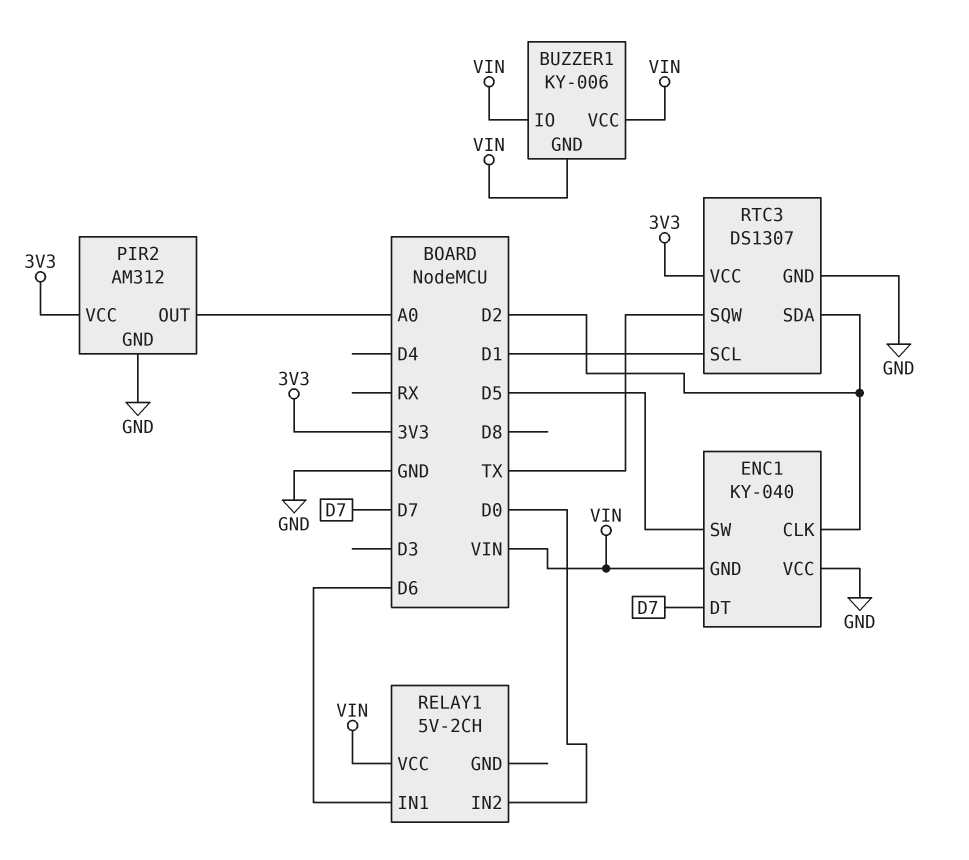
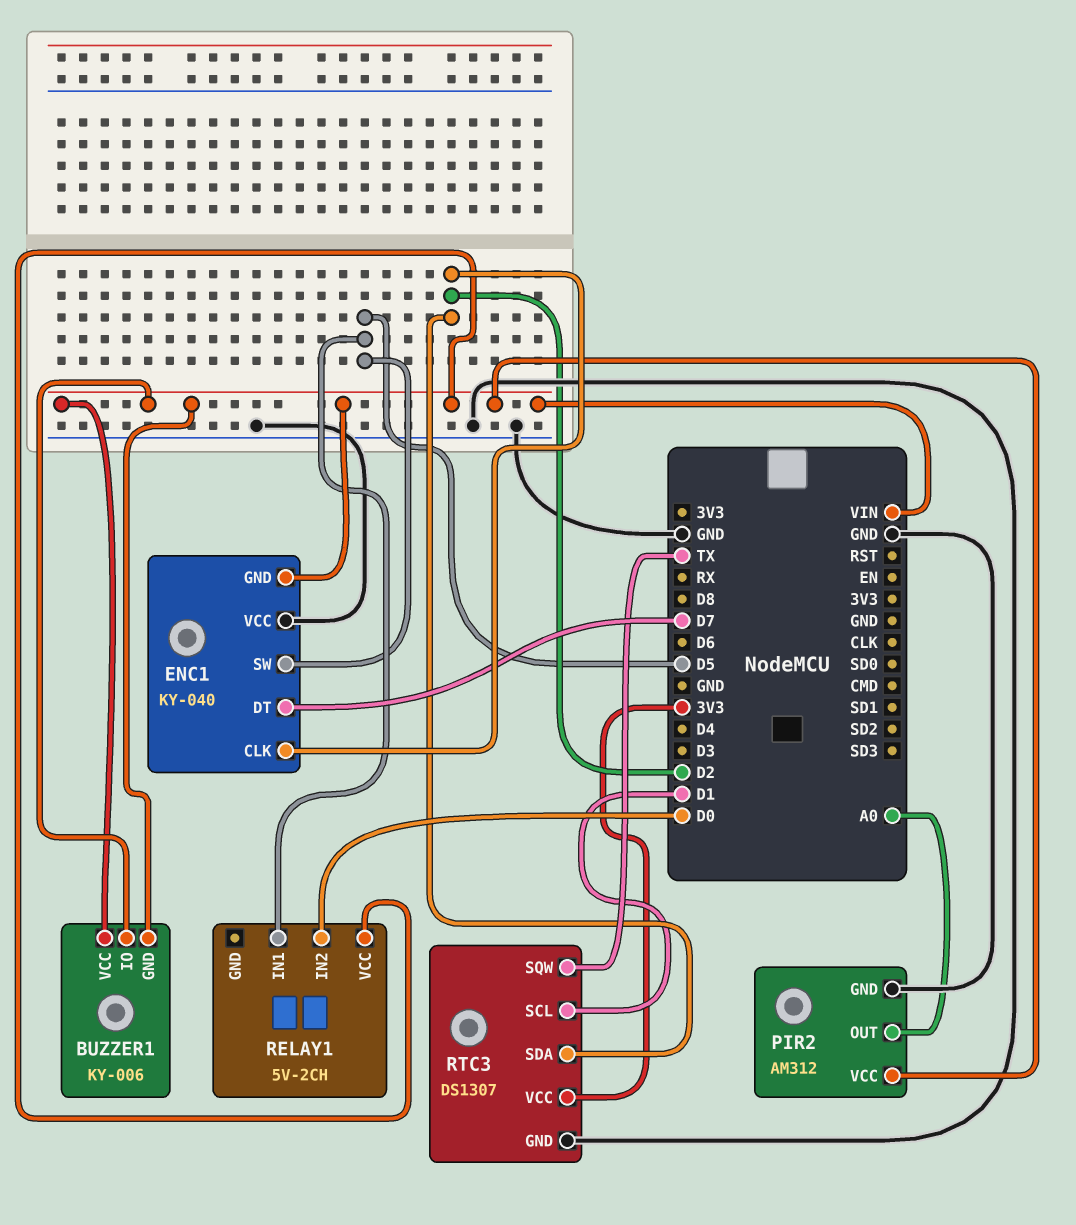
PIR2 pin VCC: 3V3 -> VIN
RELAY1 pin IN1: D6 -> D5

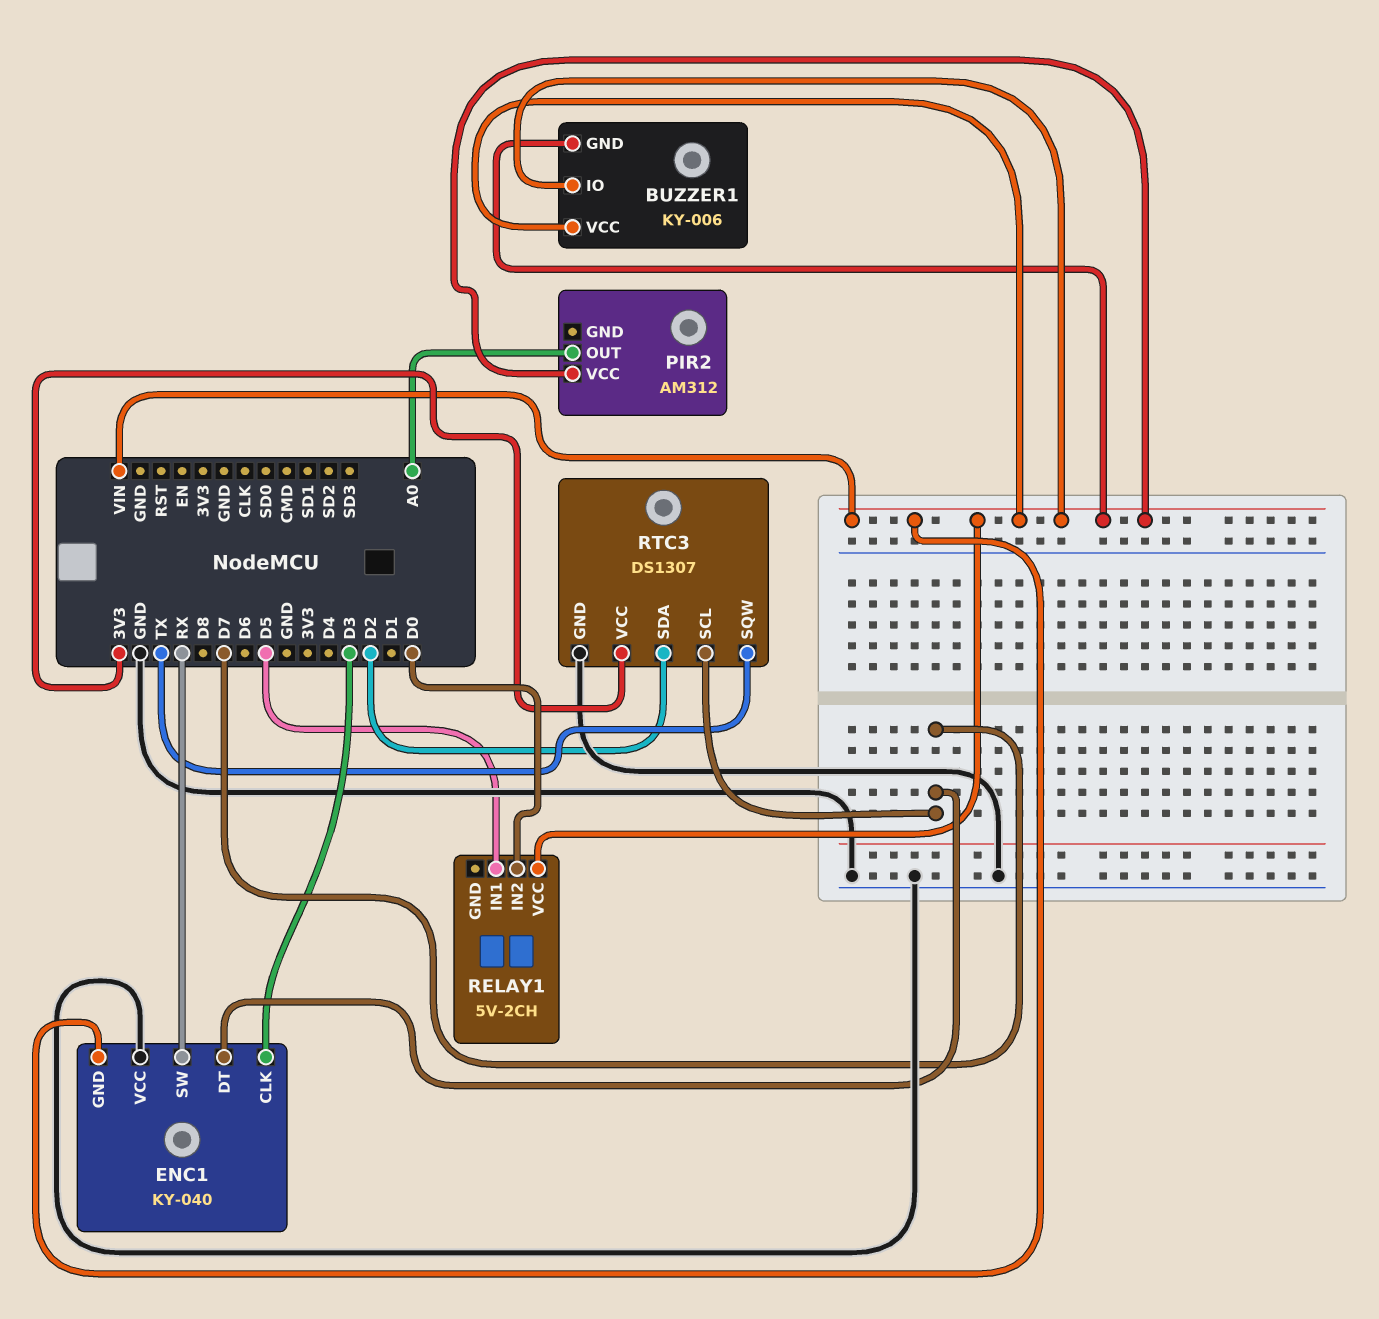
ENC1 pin CLK: D2 -> D3
ENC1 pin SW: D5 -> RX
PIR2 pin GND: GND -> none
RTC3 pin SCL: D1 -> D7

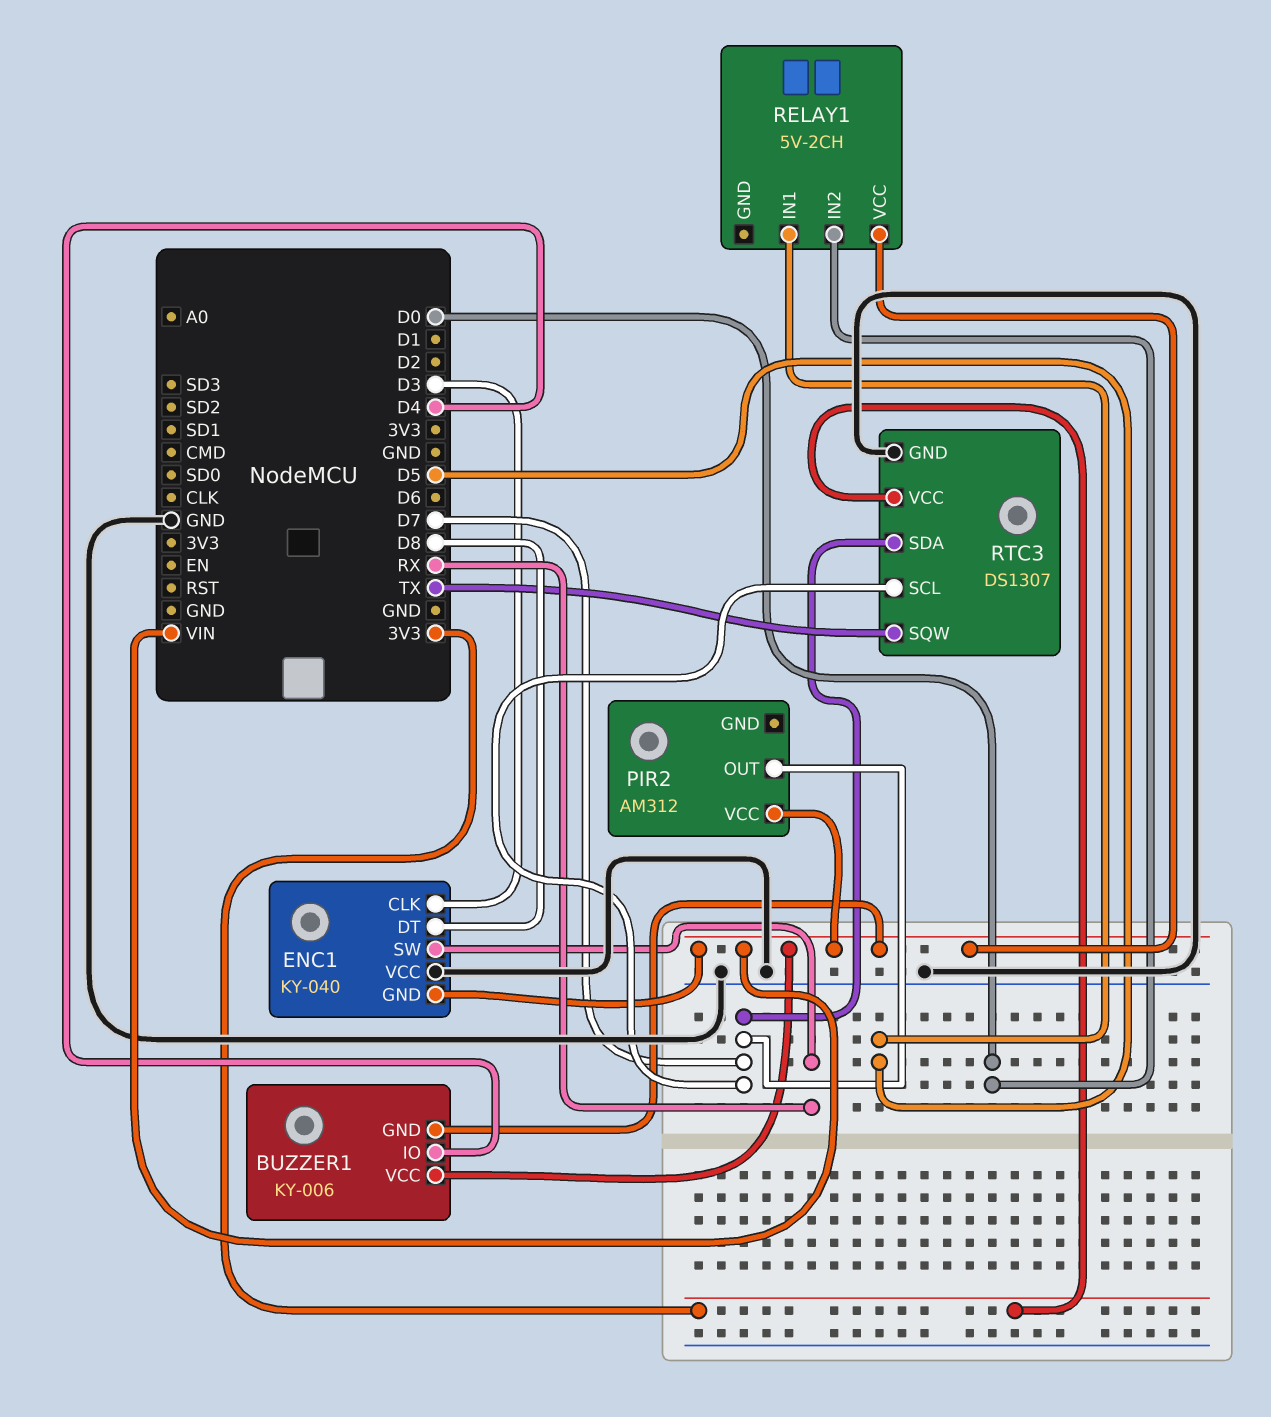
BUZZER1 pin IO: VIN -> D4
ENC1 pin DT: D7 -> D8
PIR2 pin OUT: A0 -> D7
RTC3 pin SDA: D2 -> D7

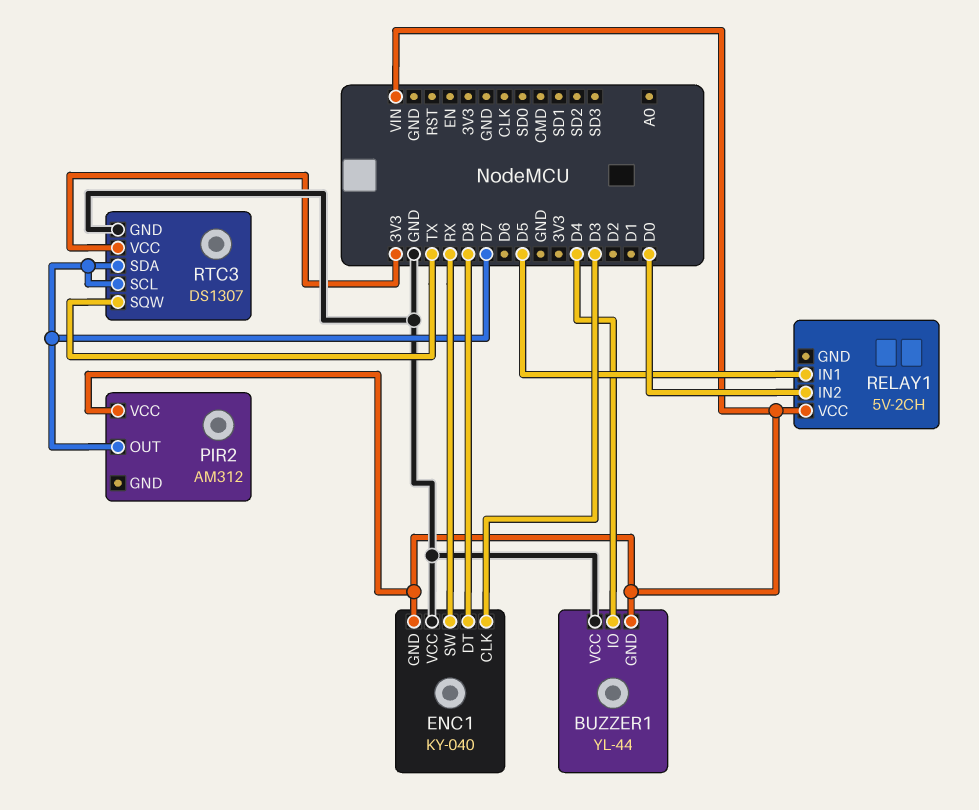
BUZZER1: KY-006 -> YL-44
BUZZER1 pin VCC: VIN -> GND

